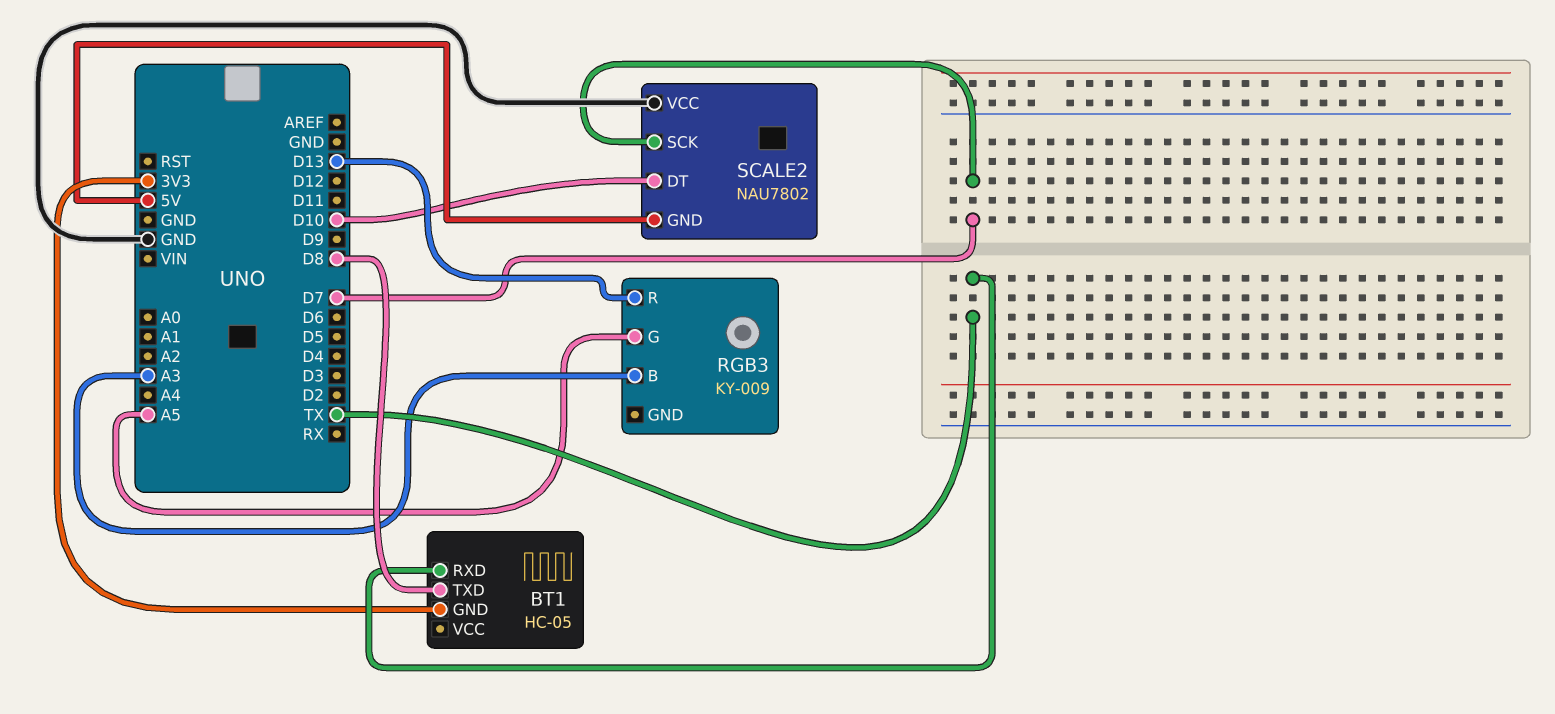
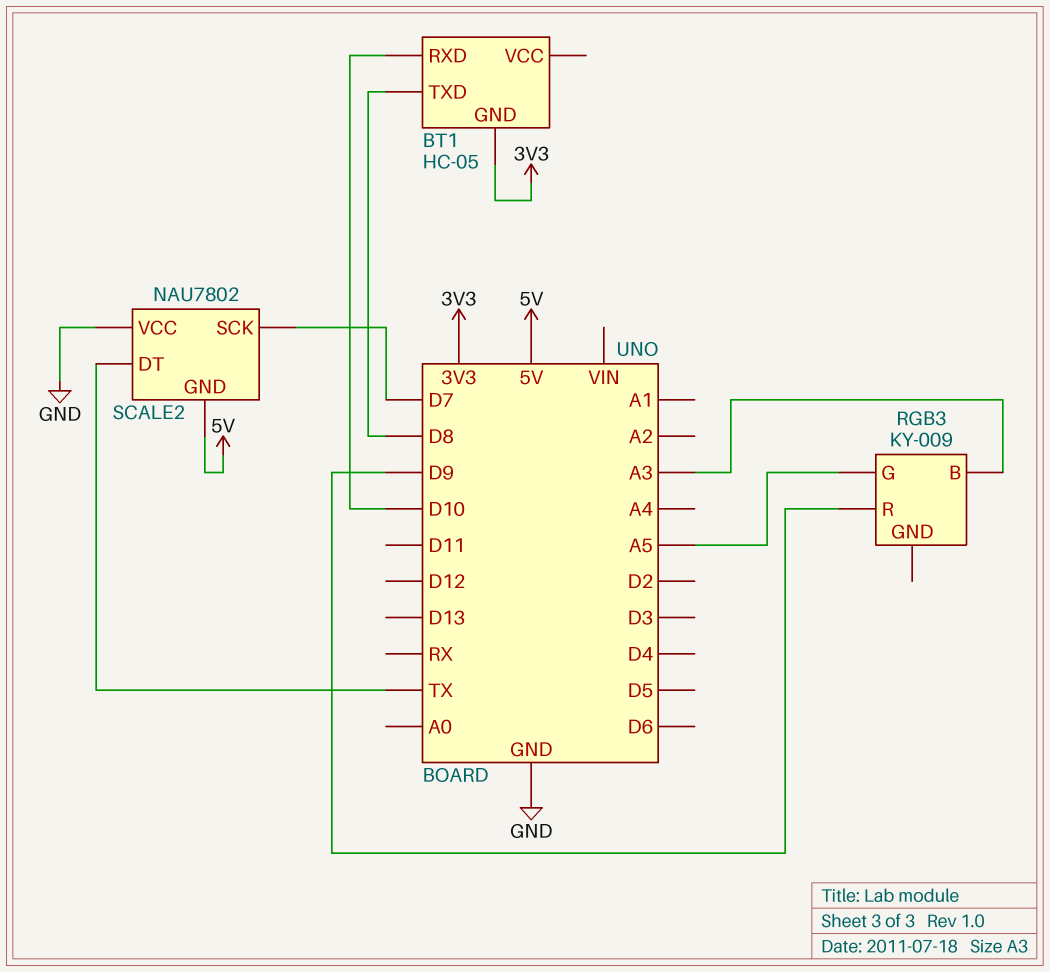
BT1 pin RXD: TX -> D10
RGB3 pin R: D13 -> D9
SCALE2 pin DT: D10 -> TX

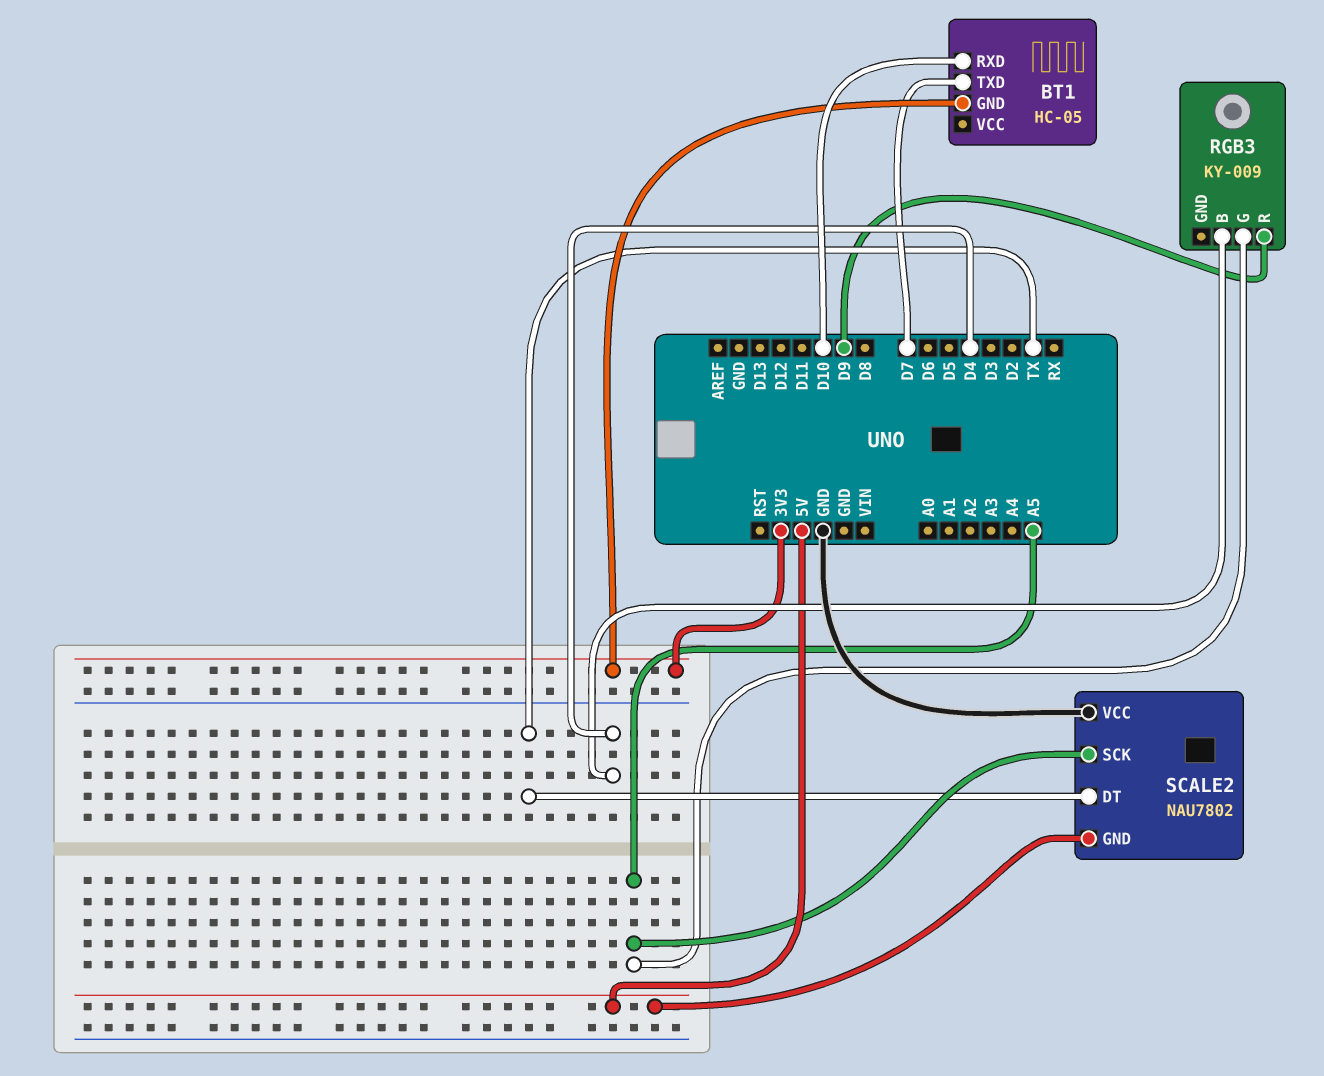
BT1 pin TXD: D8 -> D7
RGB3 pin B: A3 -> D4
SCALE2 pin SCK: D7 -> A5

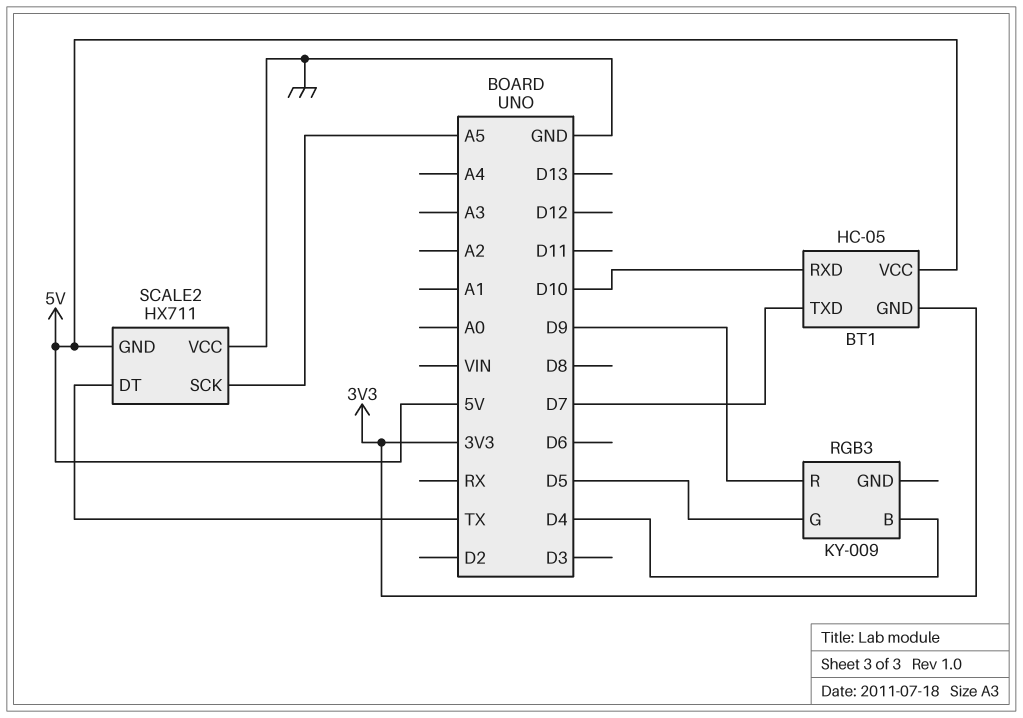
BT1 pin VCC: none -> 5V
RGB3 pin G: A5 -> D5
SCALE2: NAU7802 -> HX711

